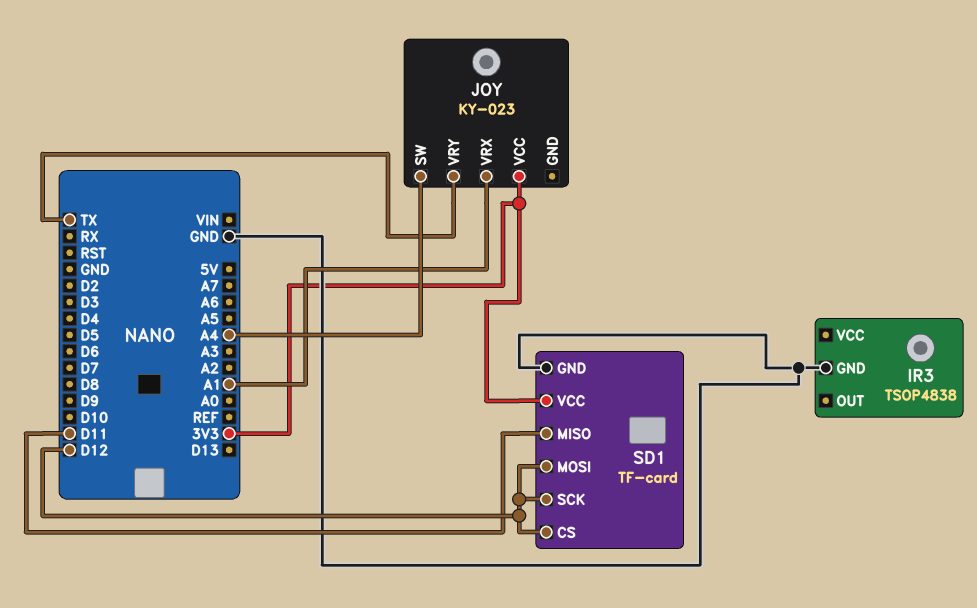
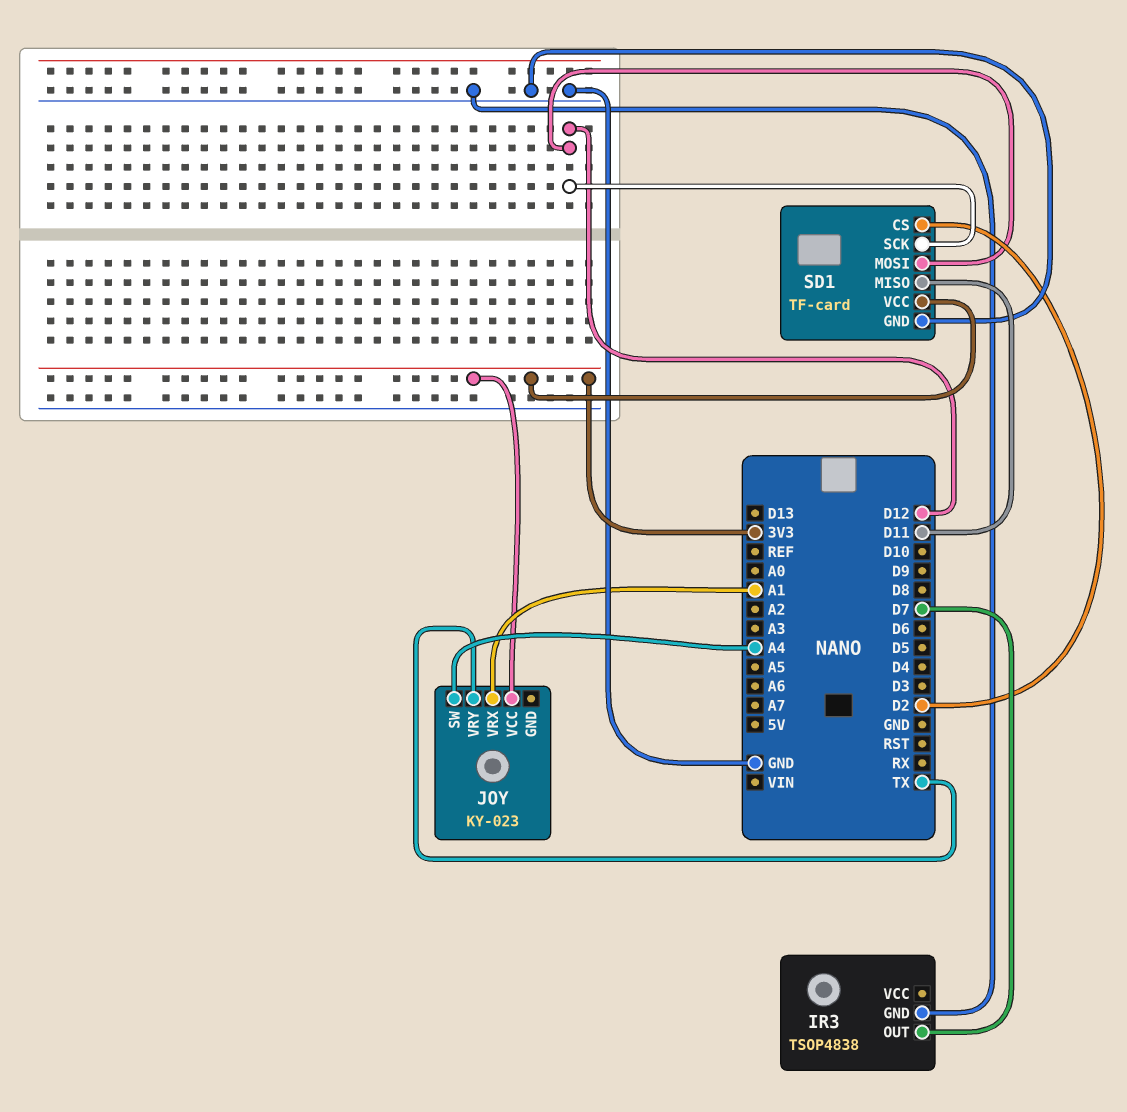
IR3 pin OUT: none -> D7
SD1 pin CS: D12 -> D2

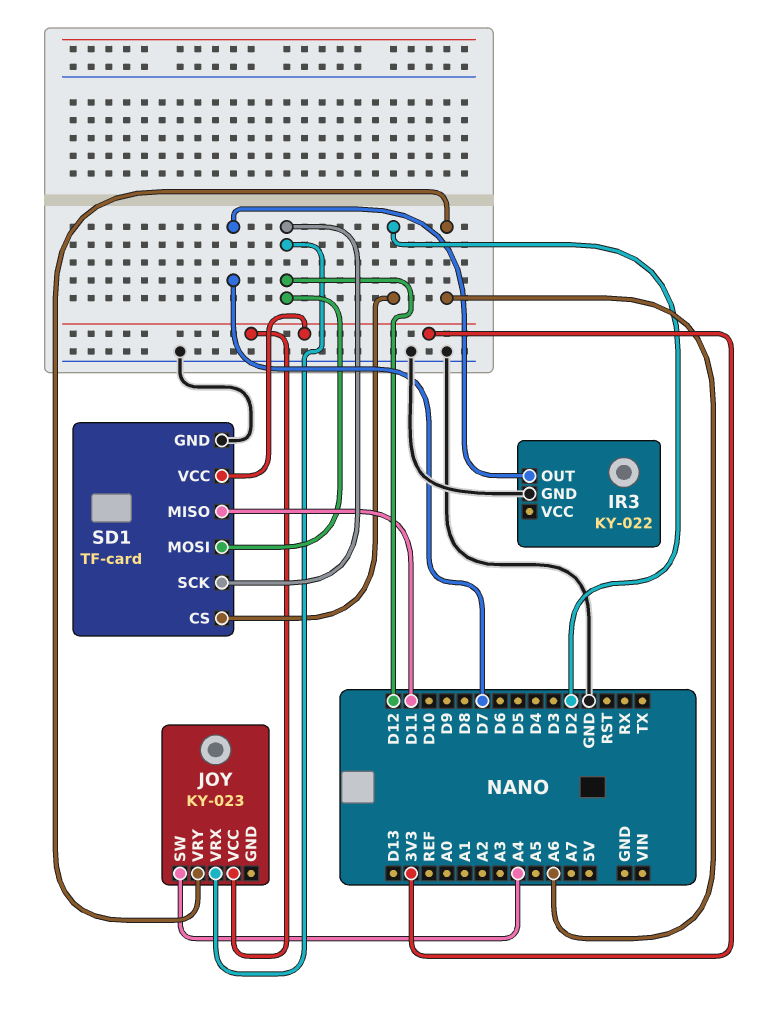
IR3: TSOP4838 -> KY-022
JOY pin VRX: A1 -> D12
JOY pin VRY: TX -> A6

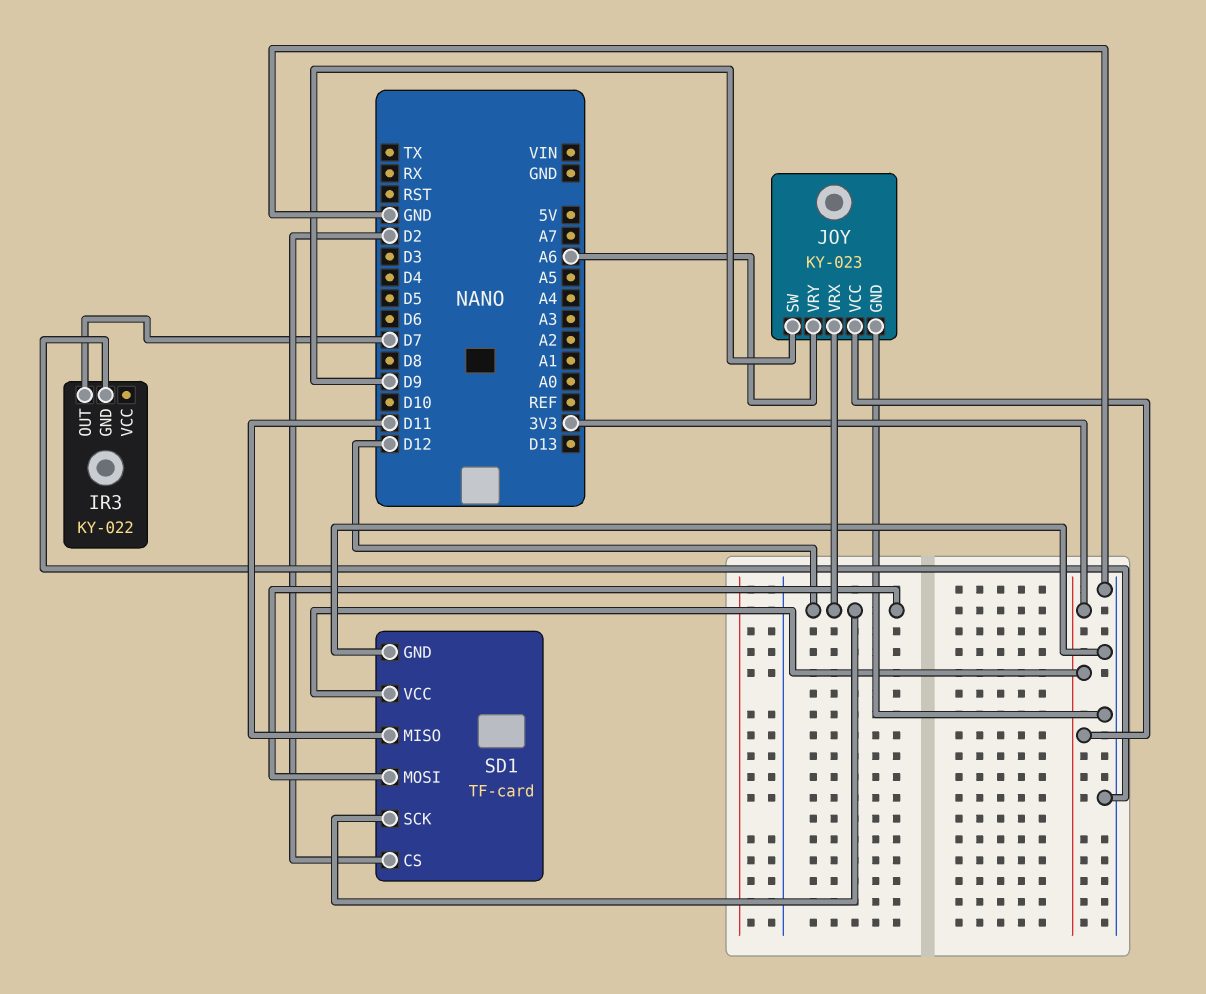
JOY pin GND: none -> GND
JOY pin SW: A4 -> D9

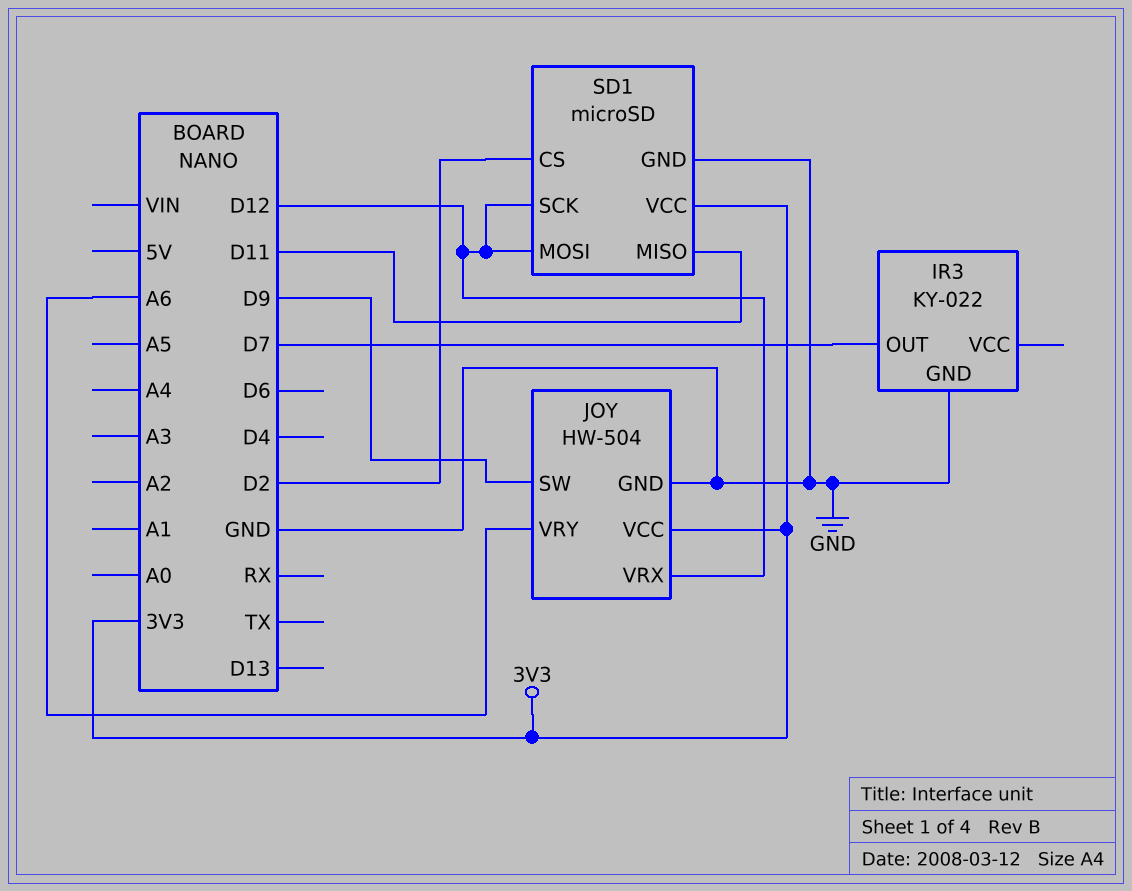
JOY: KY-023 -> HW-504
SD1: TF-card -> microSD

